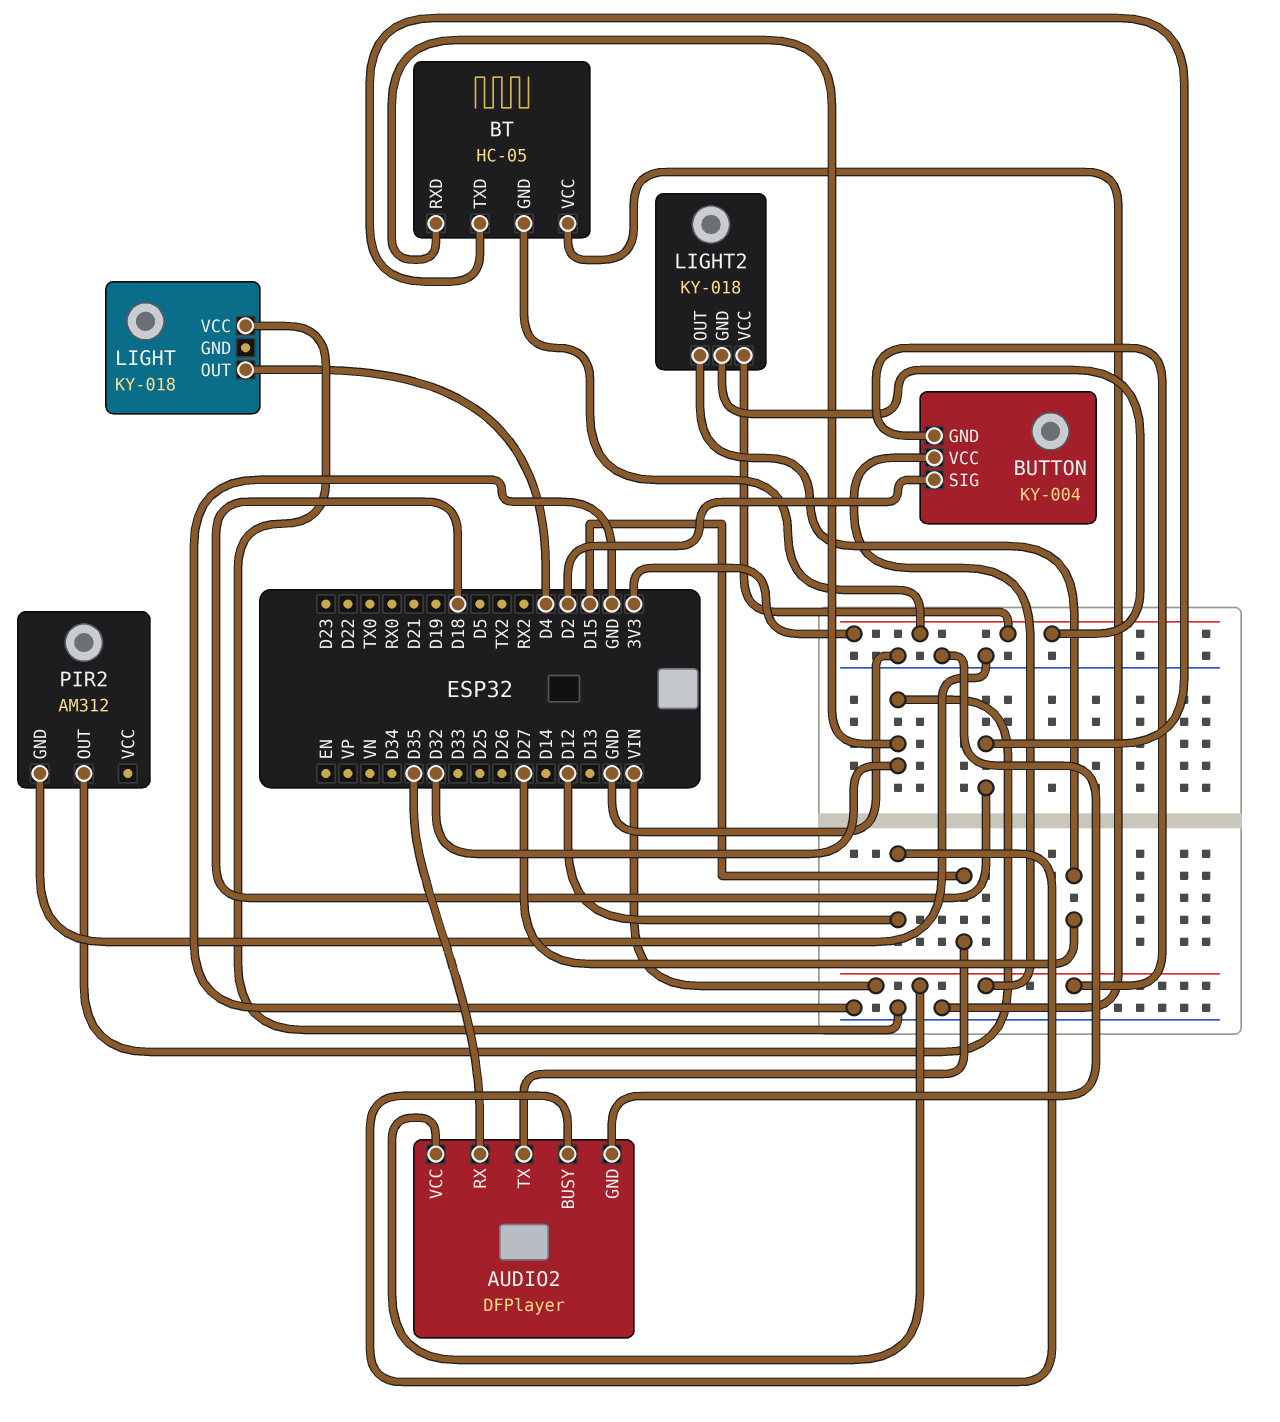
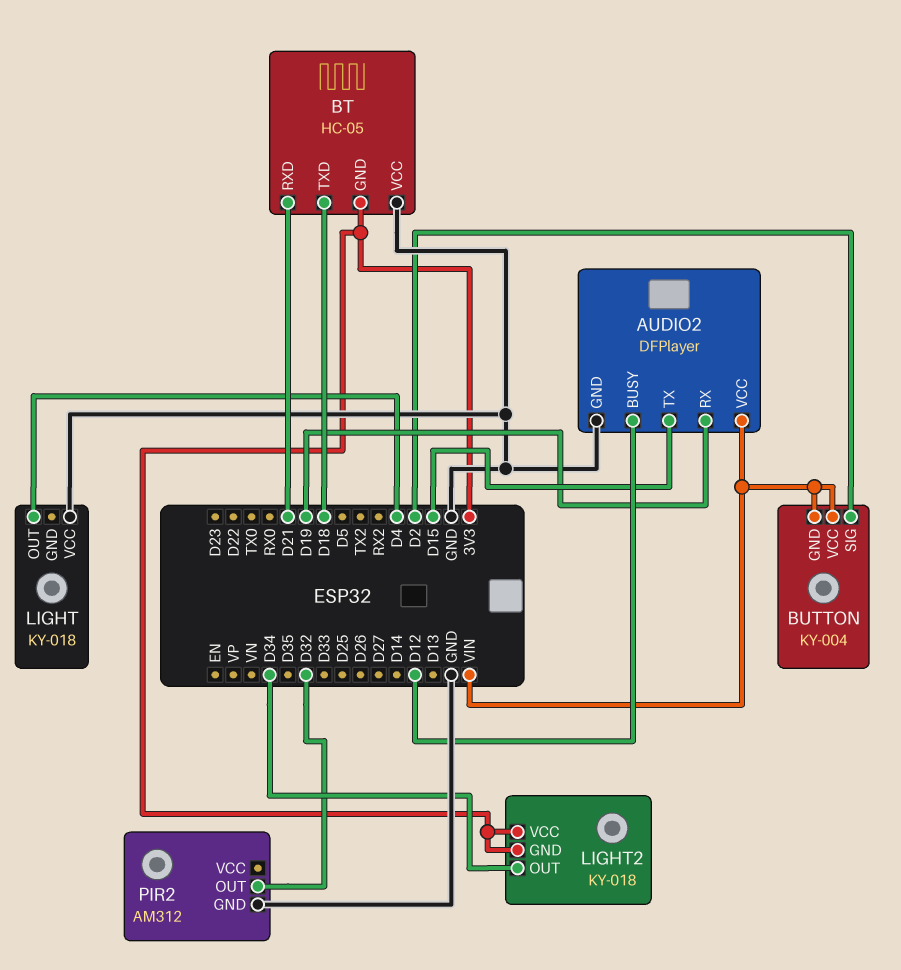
AUDIO2 pin RX: D35 -> D19
BT pin RXD: D32 -> D21
LIGHT2 pin OUT: D27 -> D34

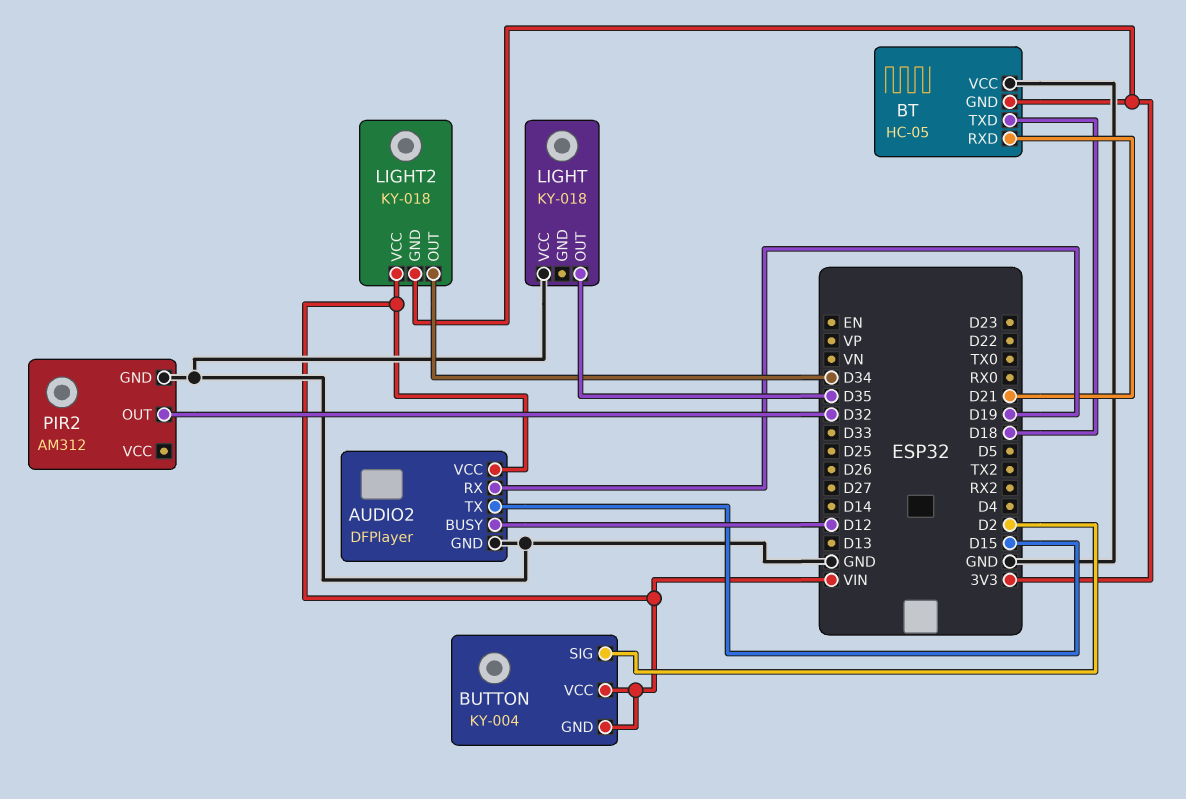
LIGHT pin OUT: D4 -> D35
LIGHT2 pin VCC: 3V3 -> VIN

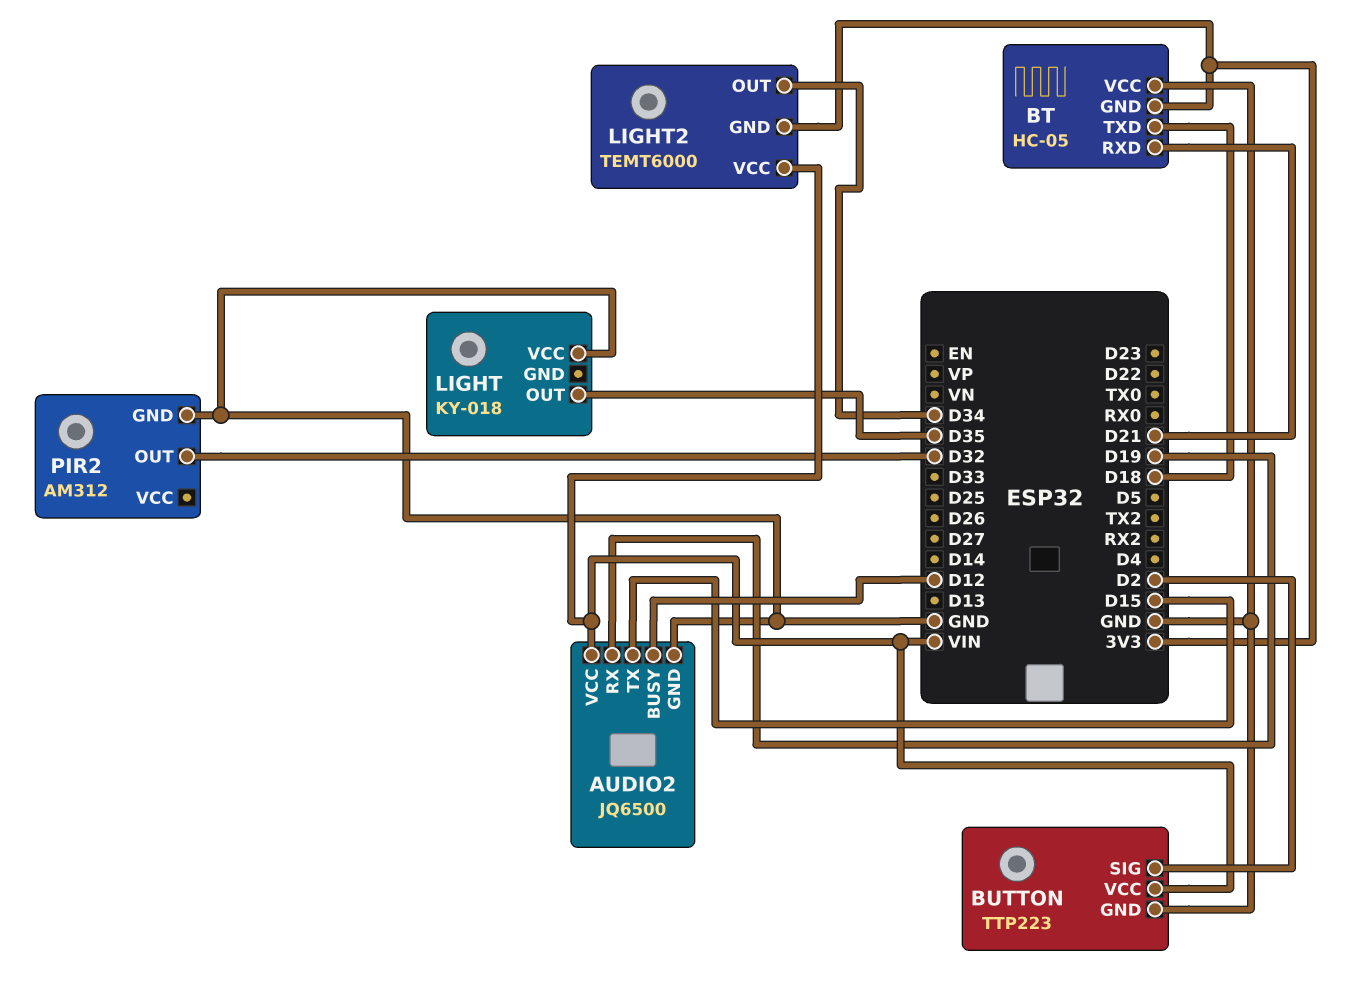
AUDIO2: DFPlayer -> JQ6500
BUTTON: KY-004 -> TTP223
BUTTON pin GND: VIN -> GND
LIGHT2: KY-018 -> TEMT6000

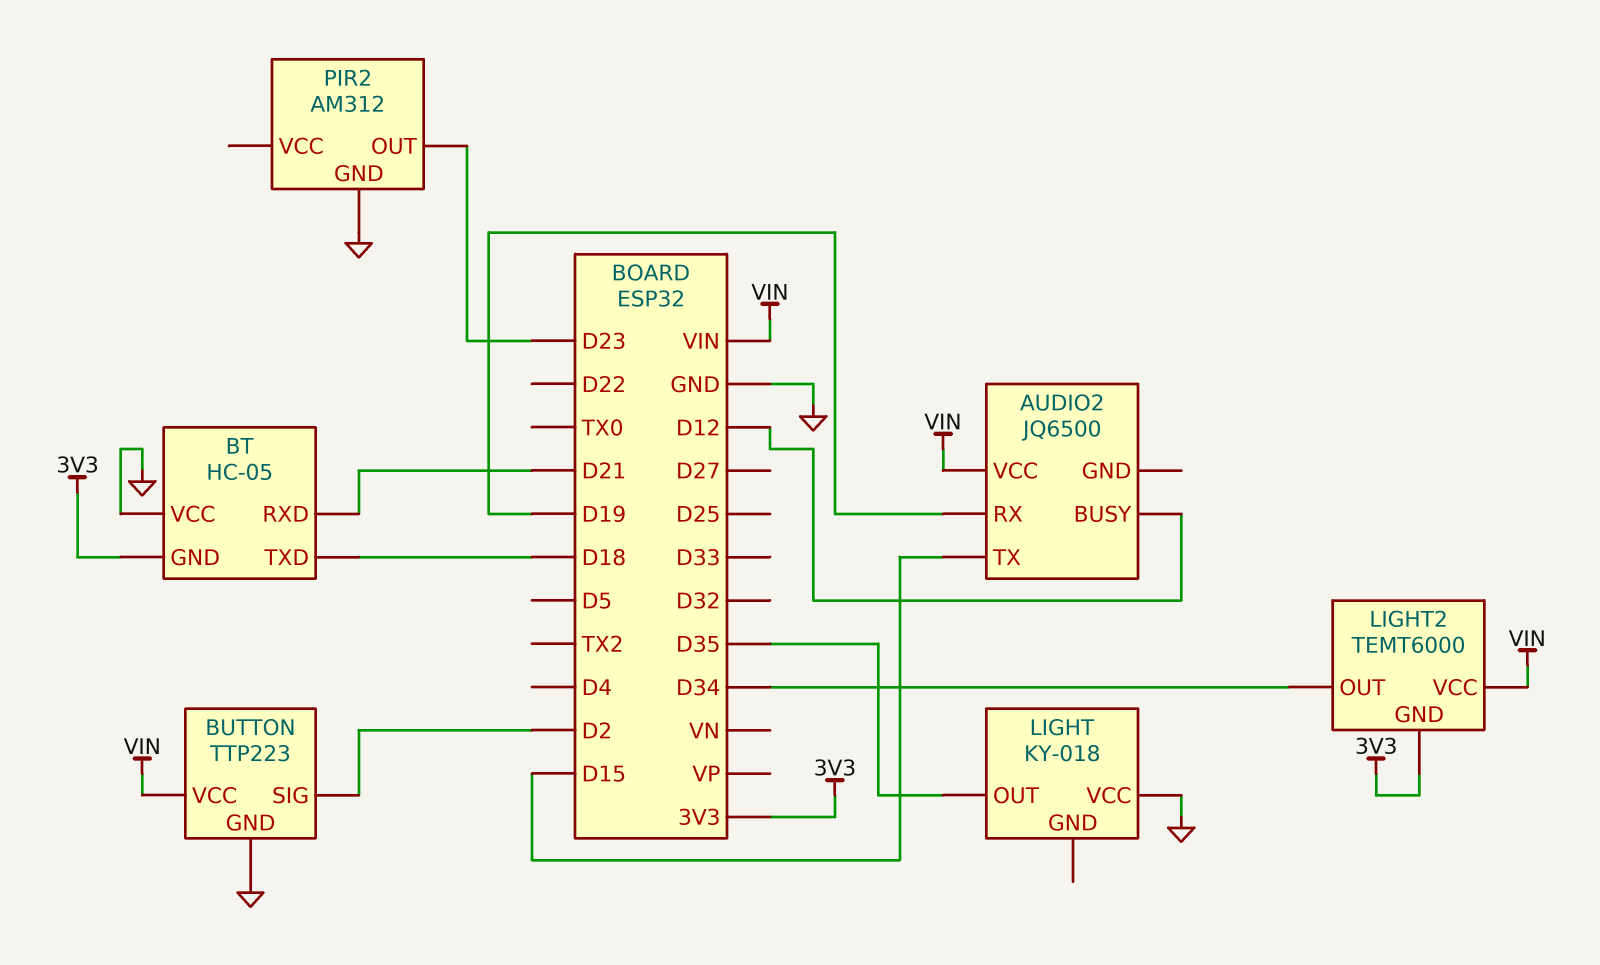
AUDIO2 pin GND: GND -> none
PIR2 pin OUT: D32 -> D23

